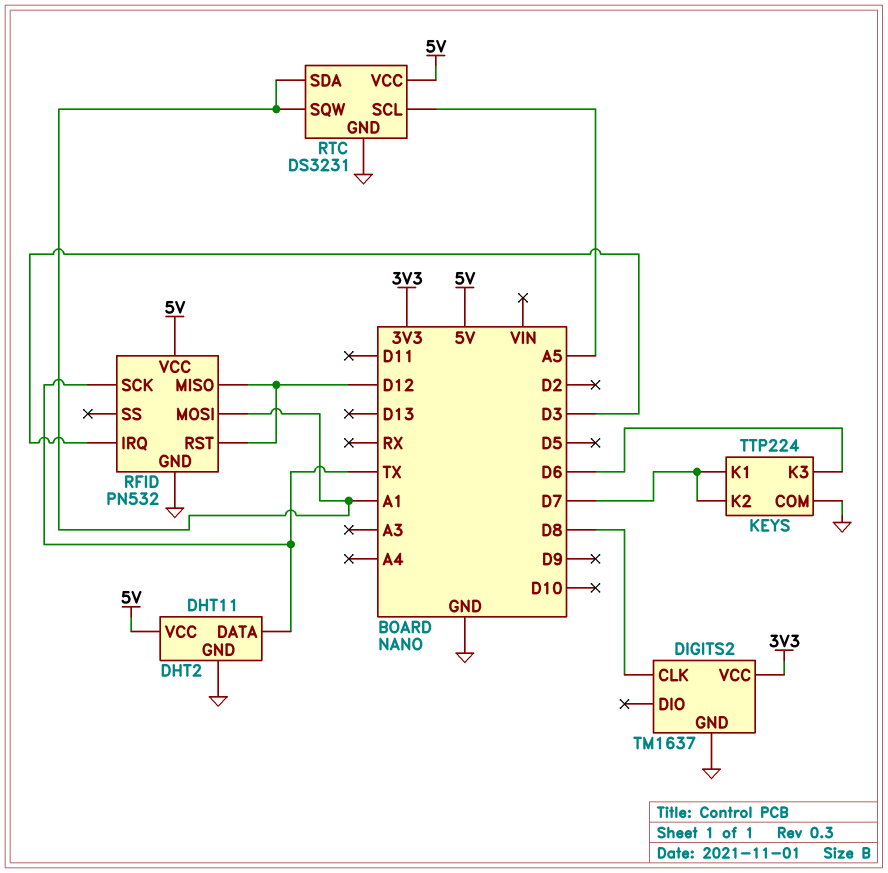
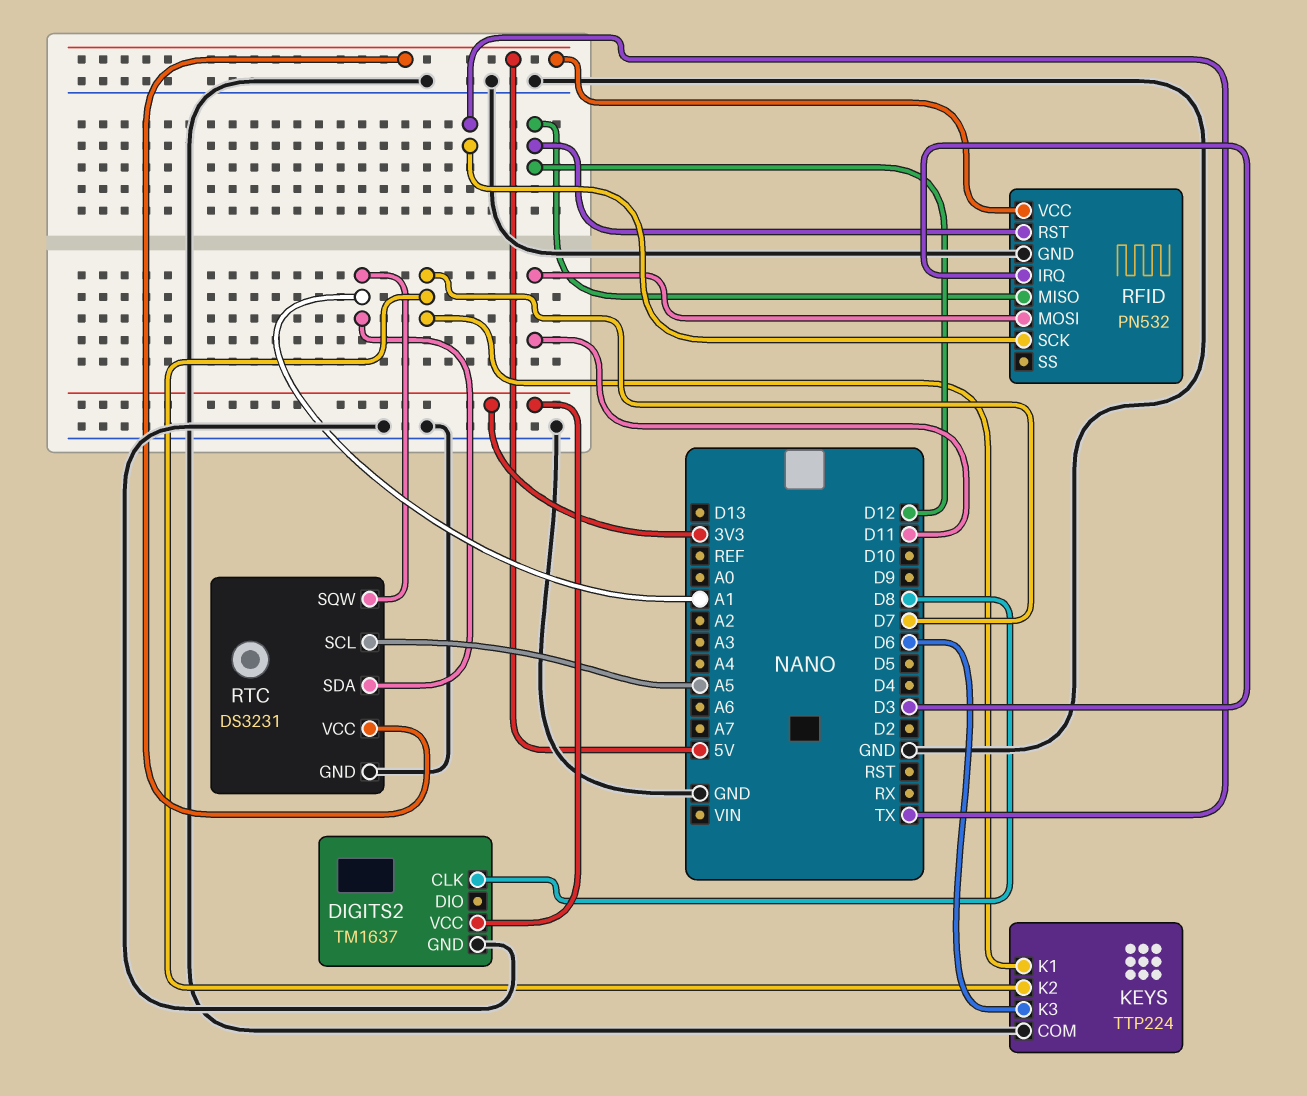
DHT2: DHT11 -> none
DHT2 pin DATA: TX -> none
DHT2 pin GND: GND -> none
DHT2 pin VCC: 5V -> none
RFID pin MOSI: A1 -> D11

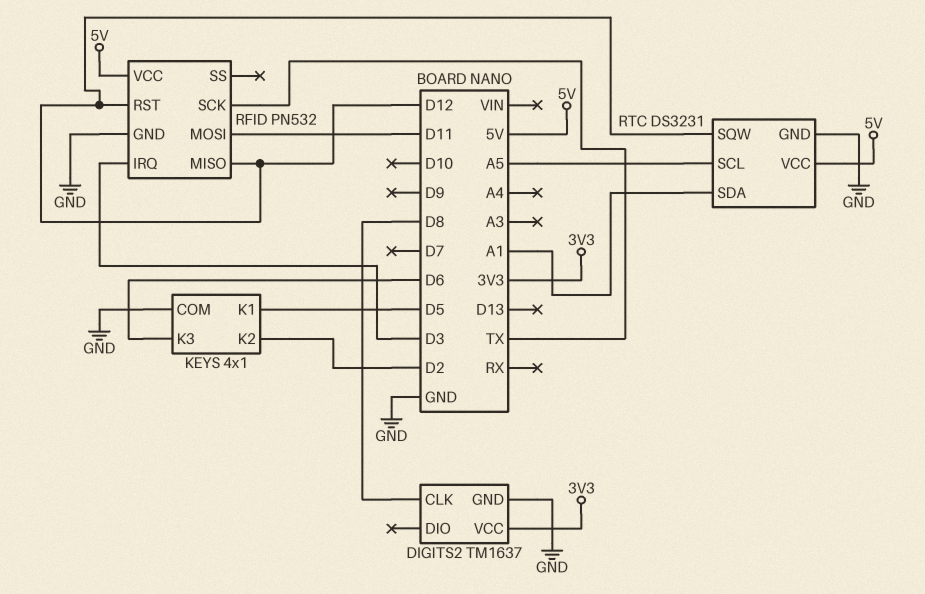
KEYS: TTP224 -> 4x1
KEYS pin K1: D7 -> D5
KEYS pin K2: D7 -> D2
RTC pin SQW: A1 -> D12

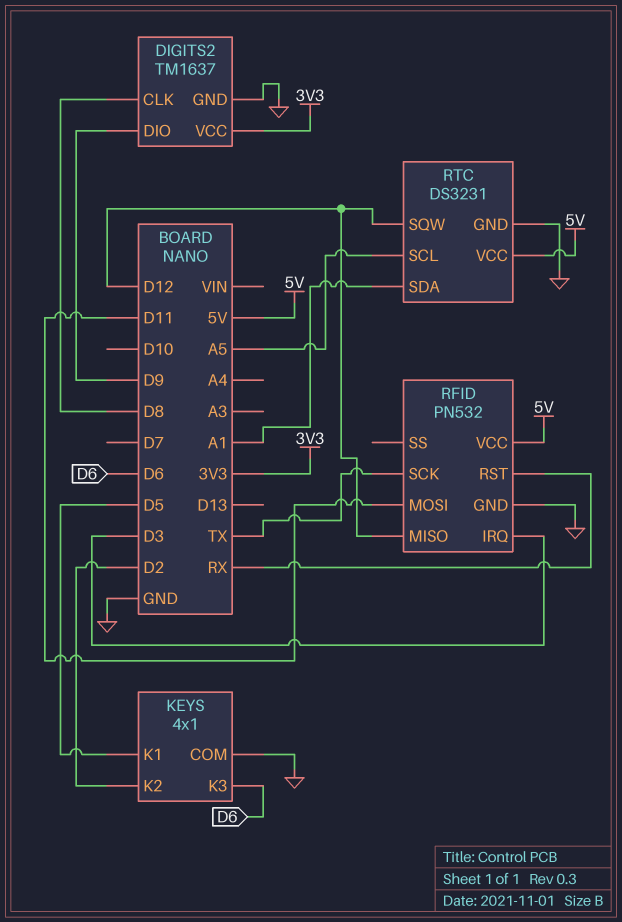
DIGITS2 pin DIO: none -> D9
RFID pin RST: D12 -> RX

